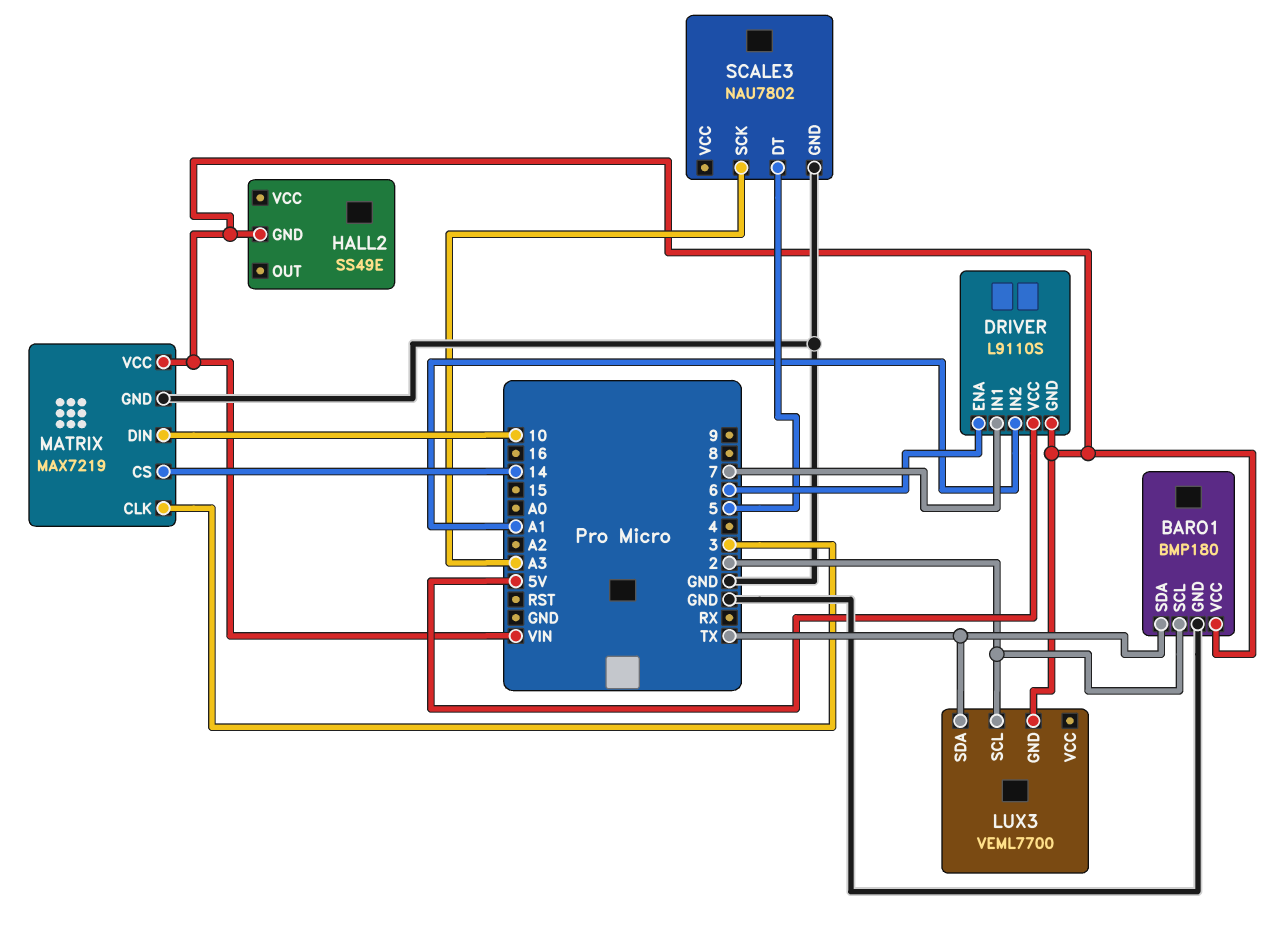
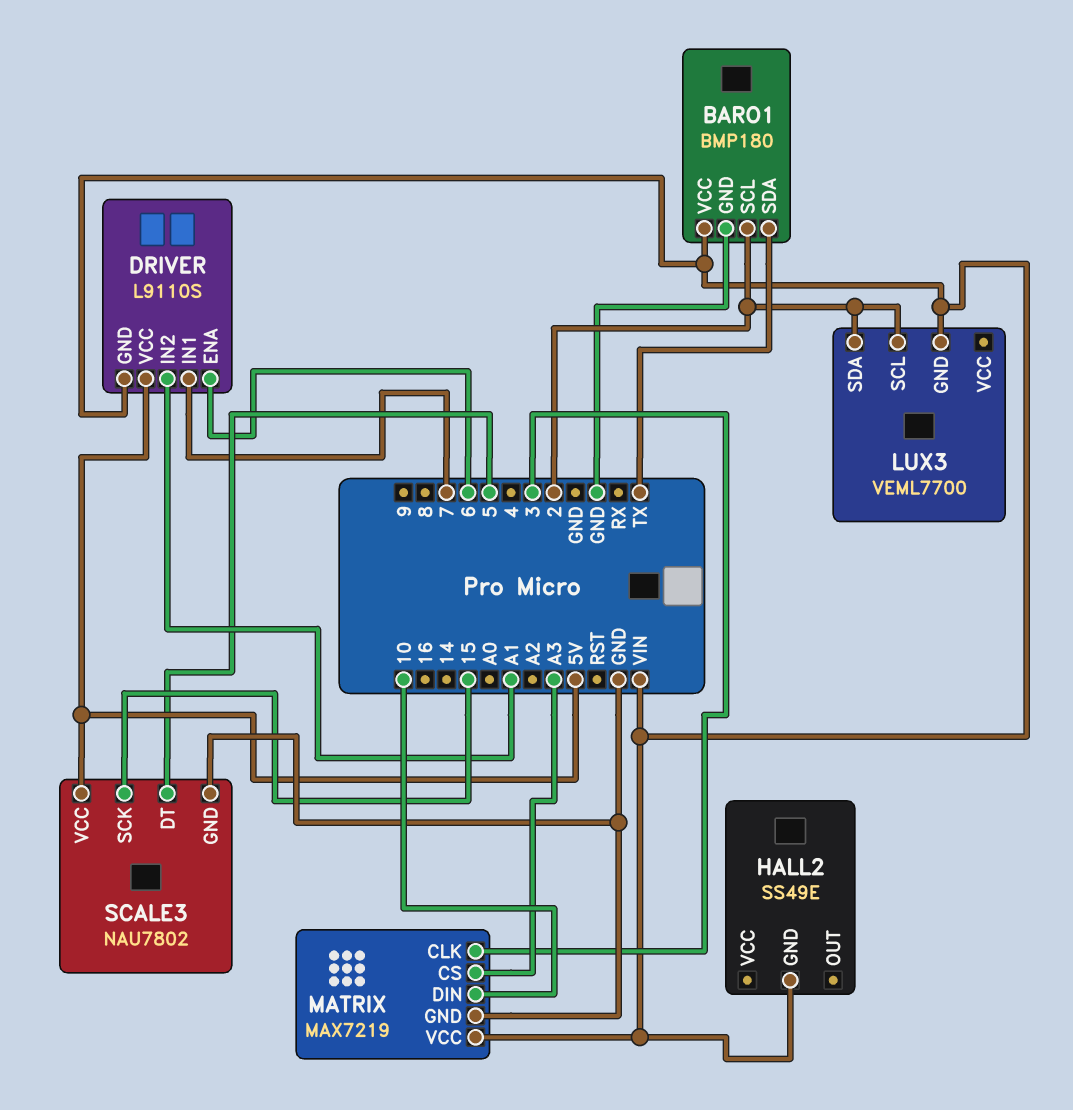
LUX3 pin SDA: TX -> 2
MATRIX pin CS: 14 -> A3
SCALE3 pin SCK: A3 -> 15
SCALE3 pin VCC: none -> 5V

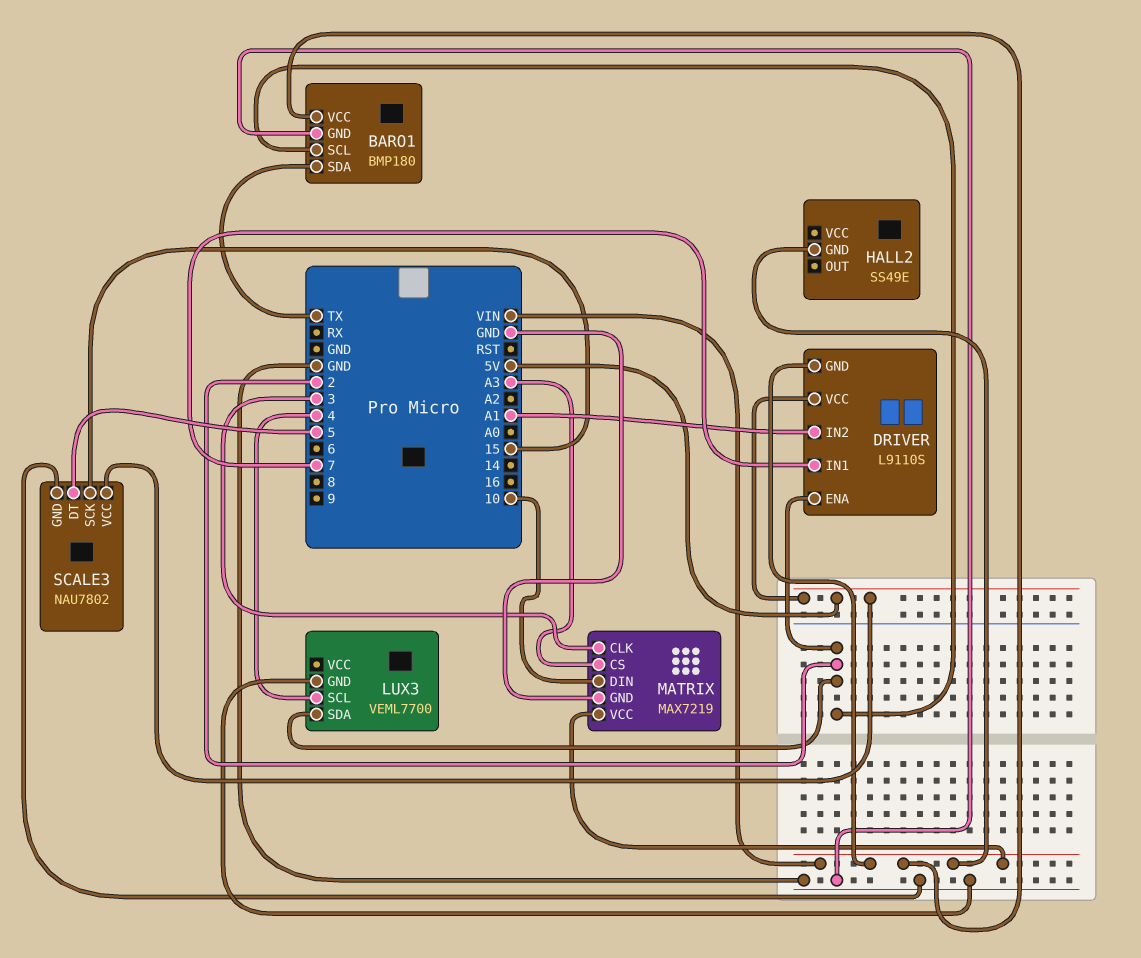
DRIVER pin ENA: 6 -> 2
LUX3 pin GND: VIN -> GND
LUX3 pin SCL: 2 -> 4

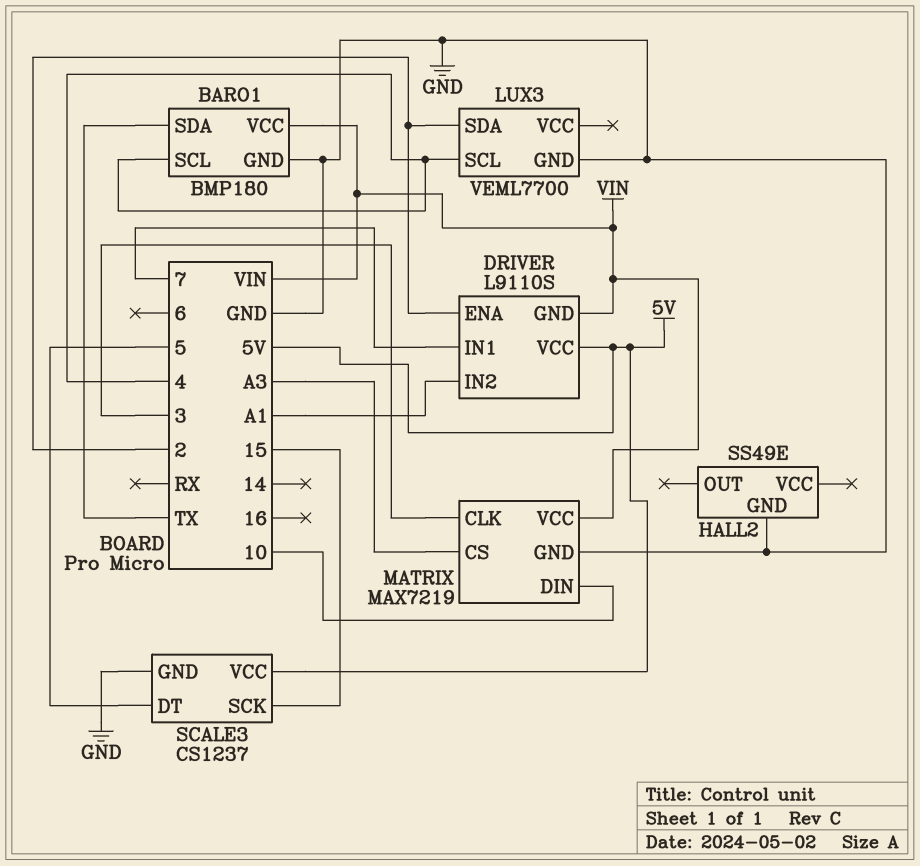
BARO1 pin SCL: 2 -> 4
HALL2 pin GND: VIN -> GND
SCALE3: NAU7802 -> CS1237

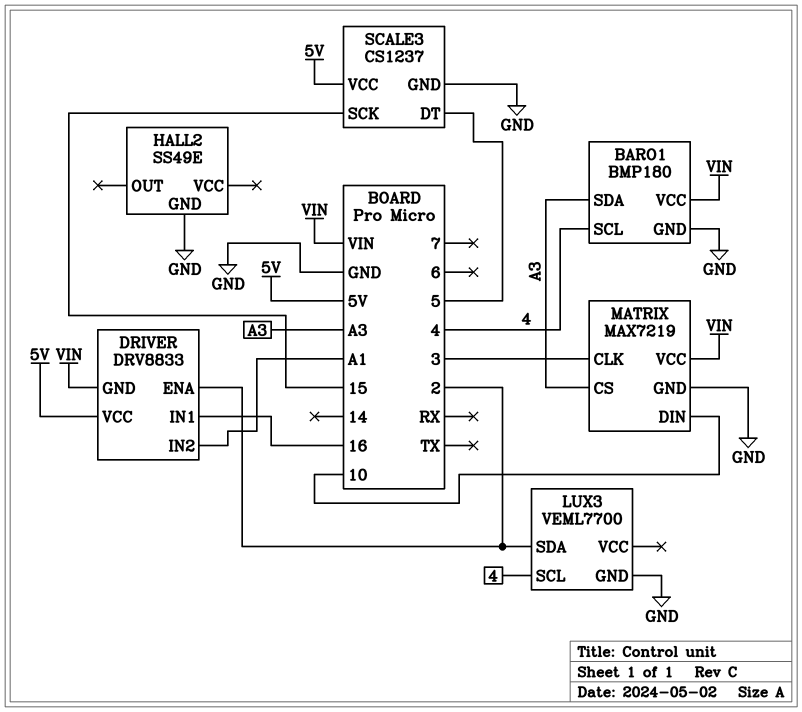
BARO1 pin SDA: TX -> A3
DRIVER: L9110S -> DRV8833
DRIVER pin IN1: 7 -> 16

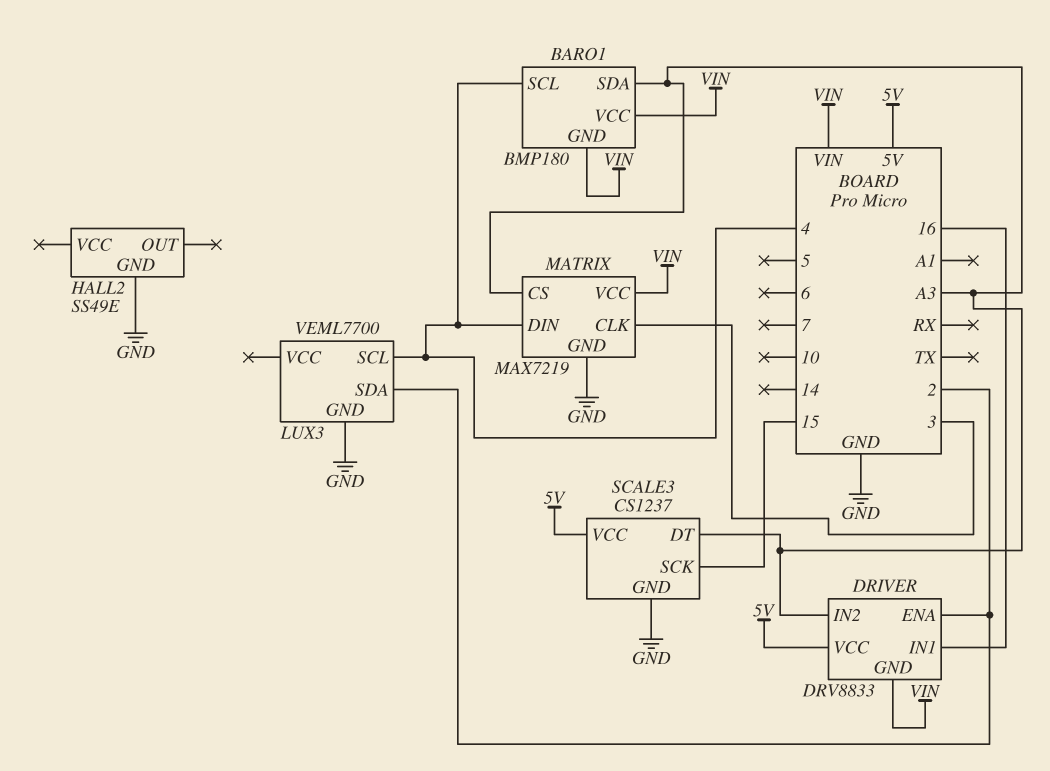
BARO1 pin GND: GND -> VIN
DRIVER pin IN2: A1 -> A3
MATRIX pin DIN: 10 -> 4
SCALE3 pin DT: 5 -> A3

